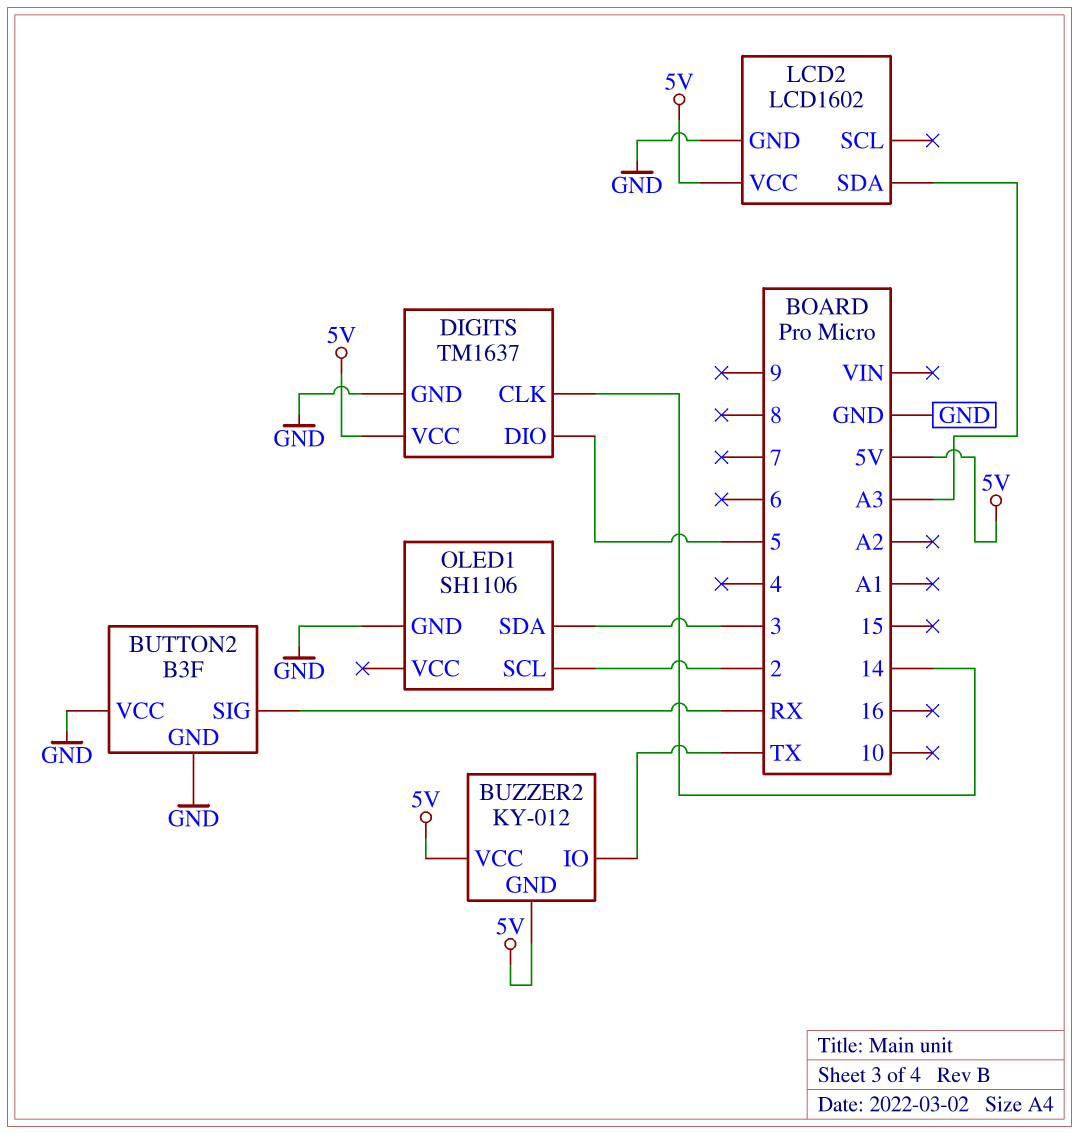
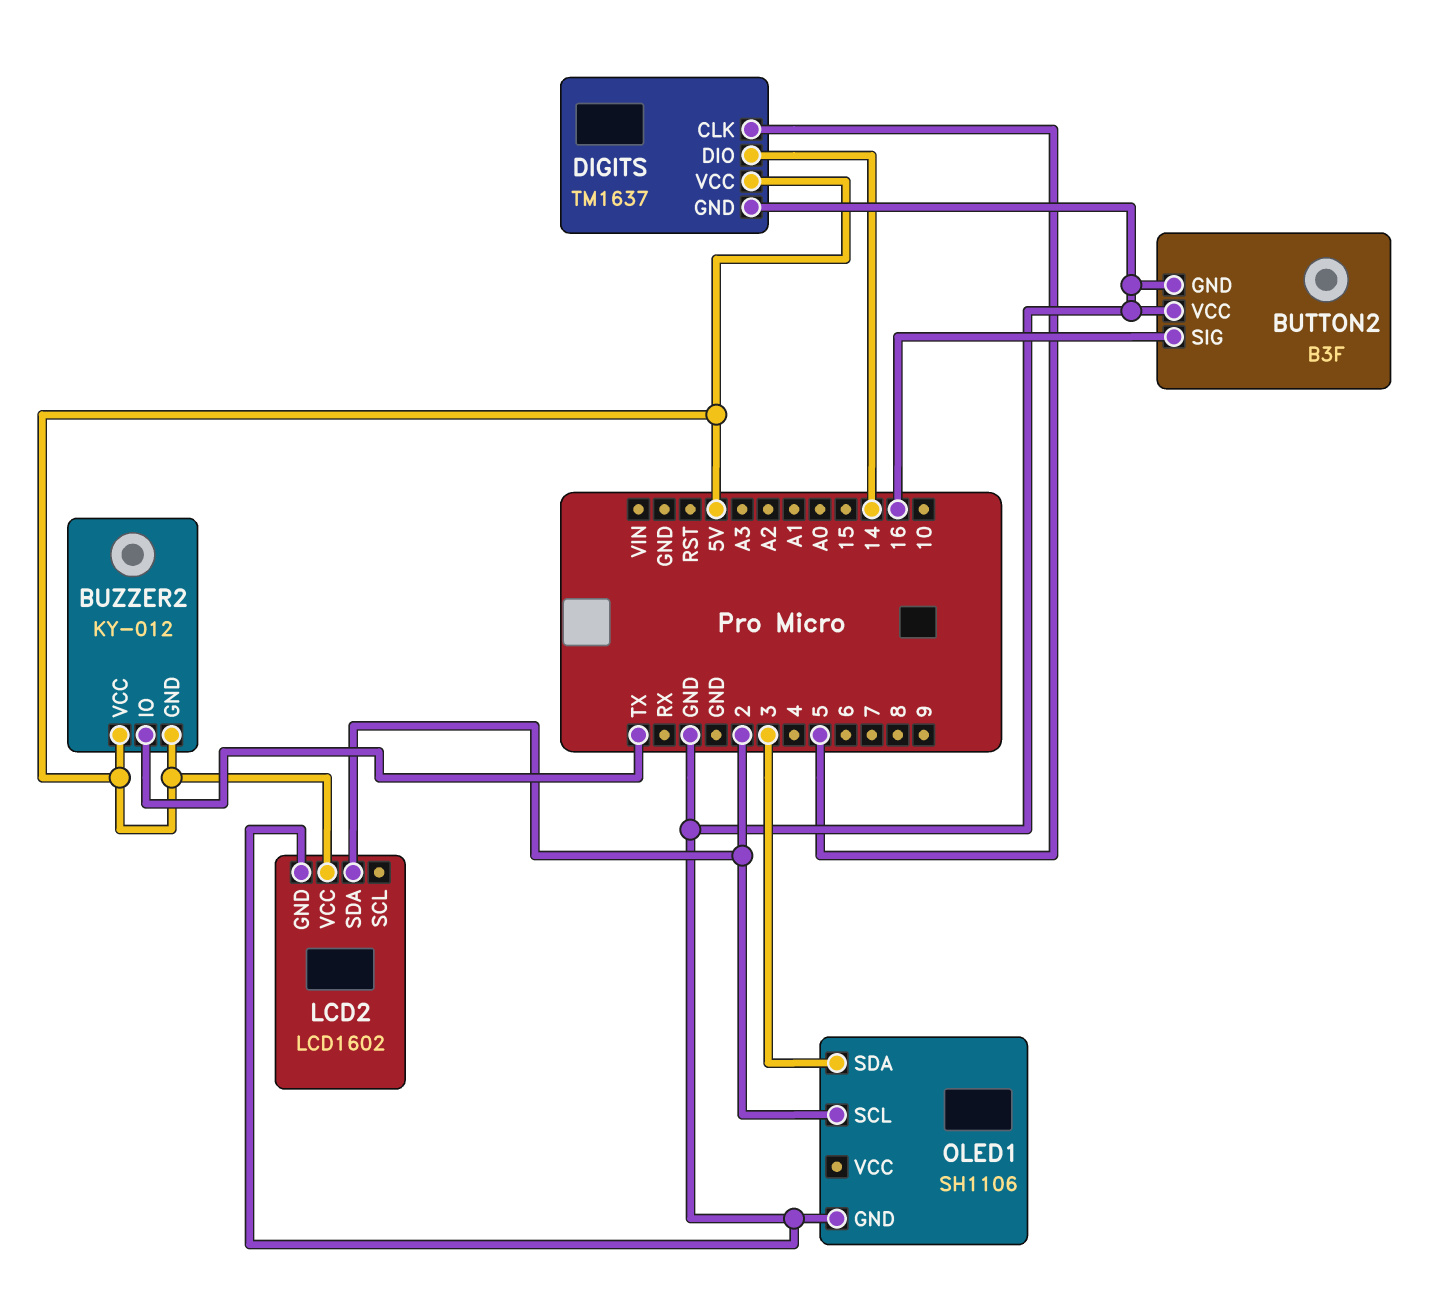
BUTTON2 pin SIG: RX -> 16
DIGITS pin CLK: 14 -> 5
DIGITS pin DIO: 5 -> 14
LCD2 pin SDA: A3 -> 2

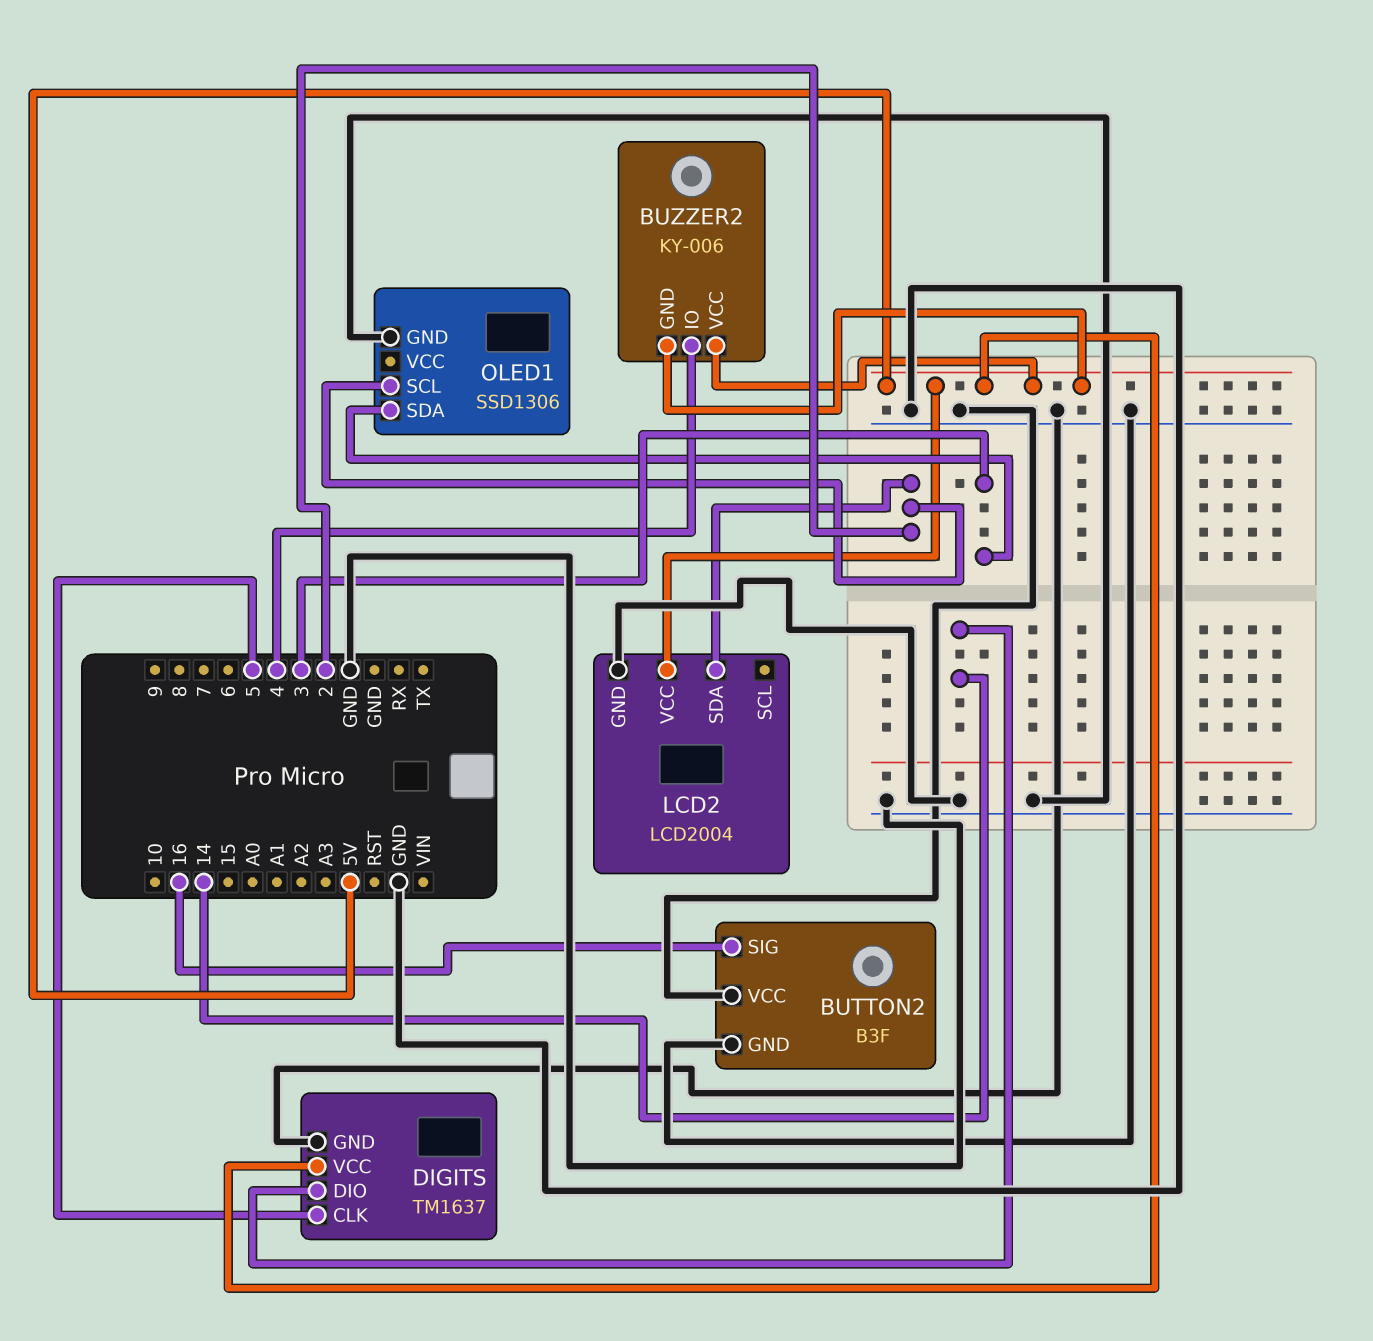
BUZZER2: KY-012 -> KY-006
BUZZER2 pin IO: TX -> 4
LCD2: LCD1602 -> LCD2004
OLED1: SH1106 -> SSD1306

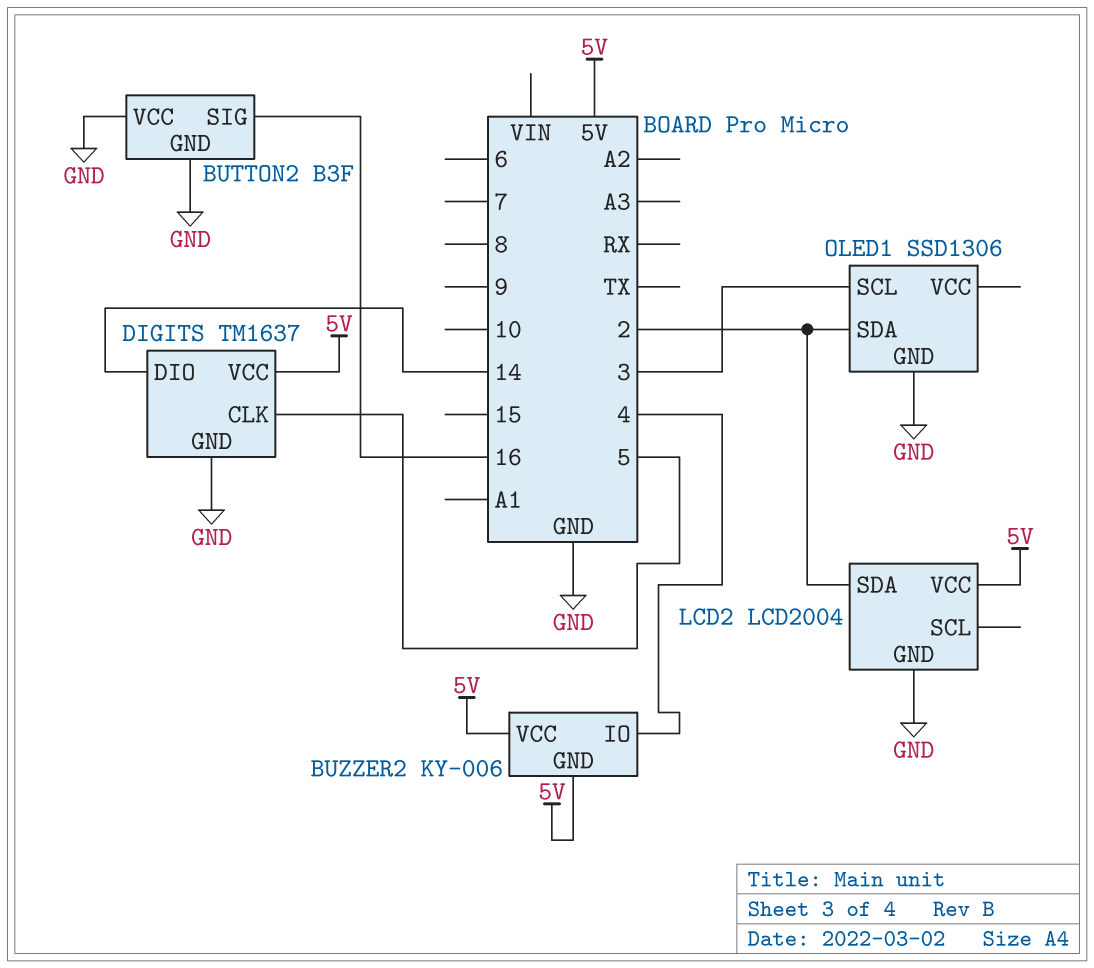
OLED1 pin SCL: 2 -> 3
OLED1 pin SDA: 3 -> 2

